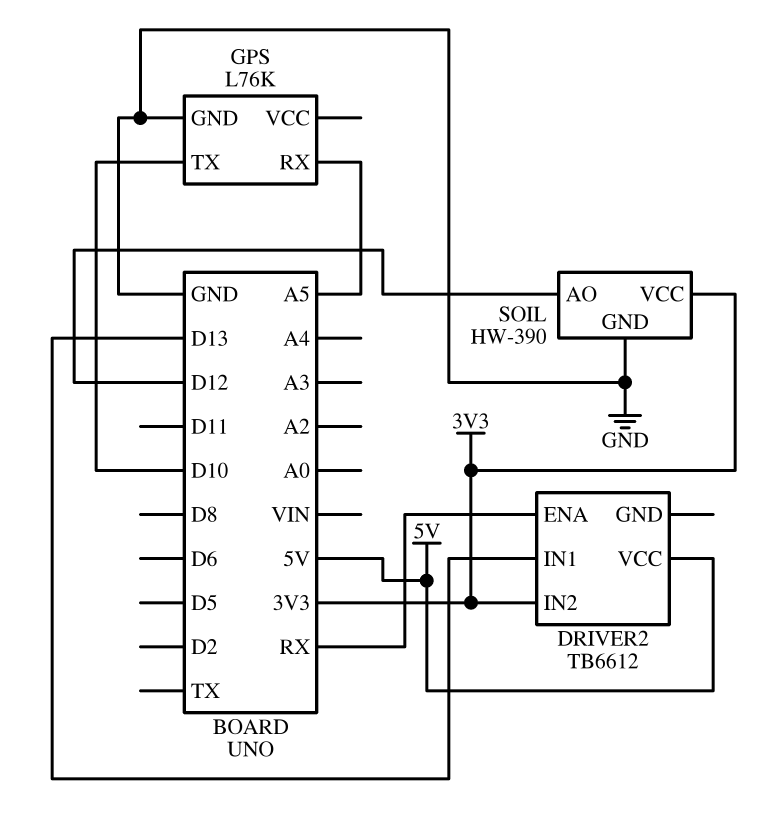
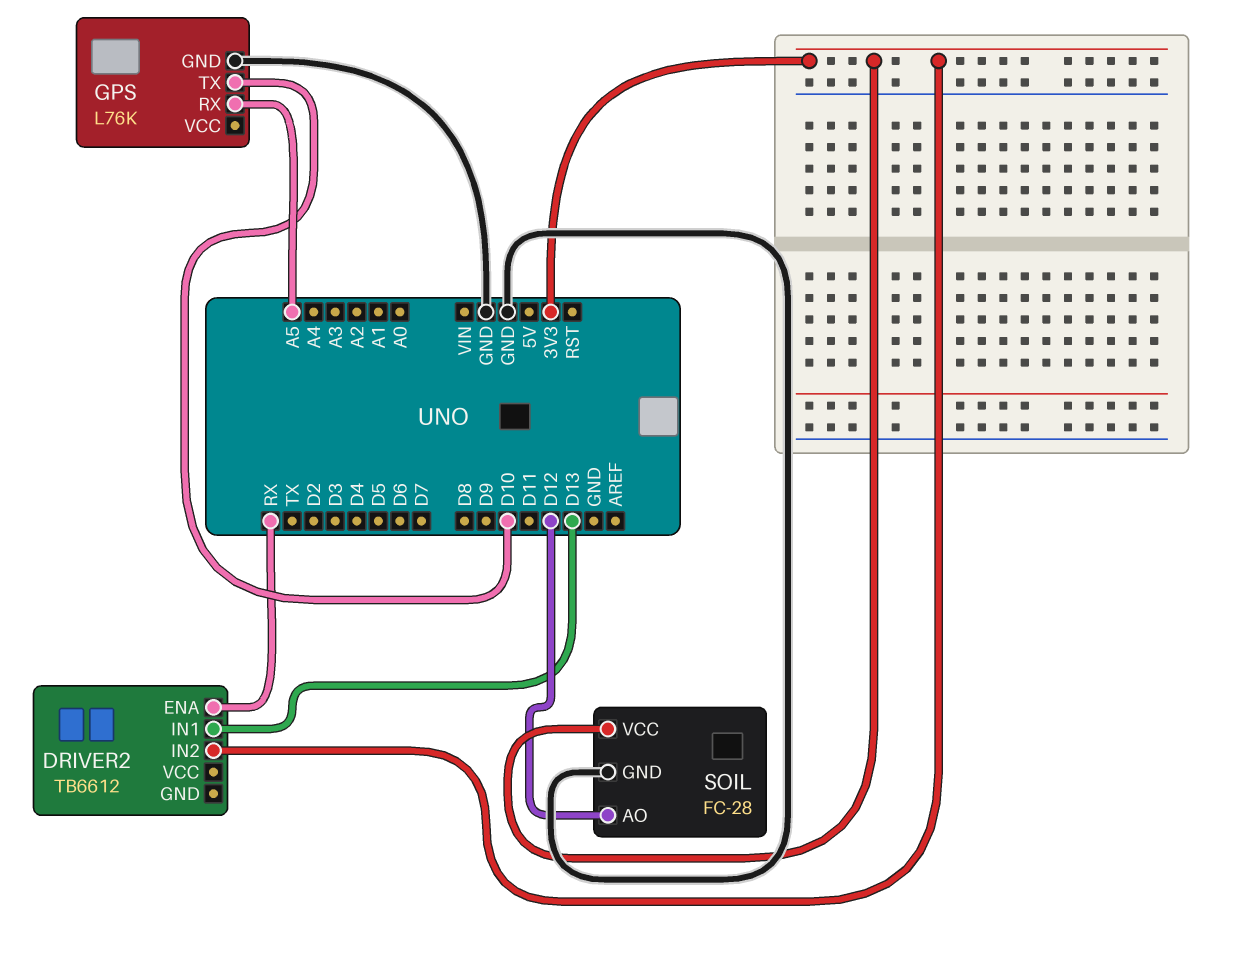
DRIVER2 pin VCC: 5V -> none
SOIL: HW-390 -> FC-28

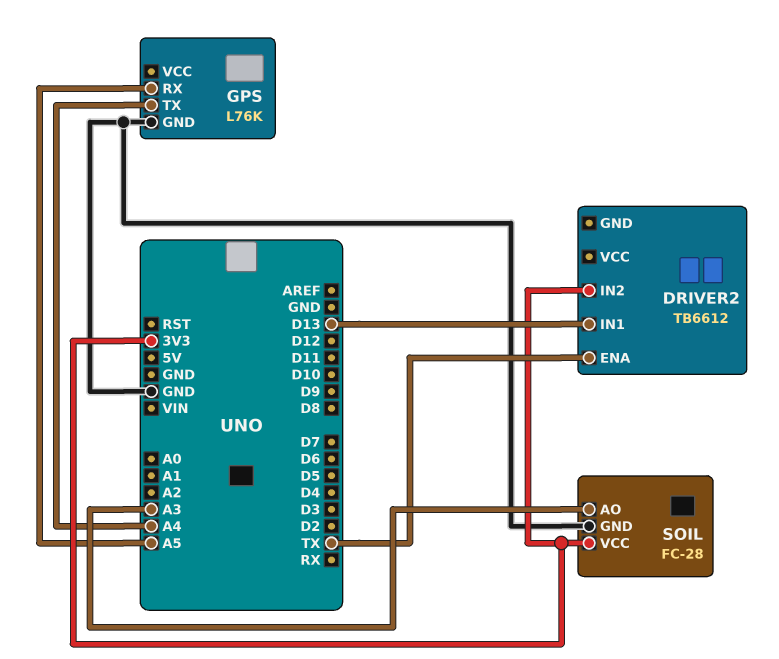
DRIVER2 pin ENA: RX -> TX
GPS pin TX: D10 -> A4
SOIL pin AO: D12 -> A3

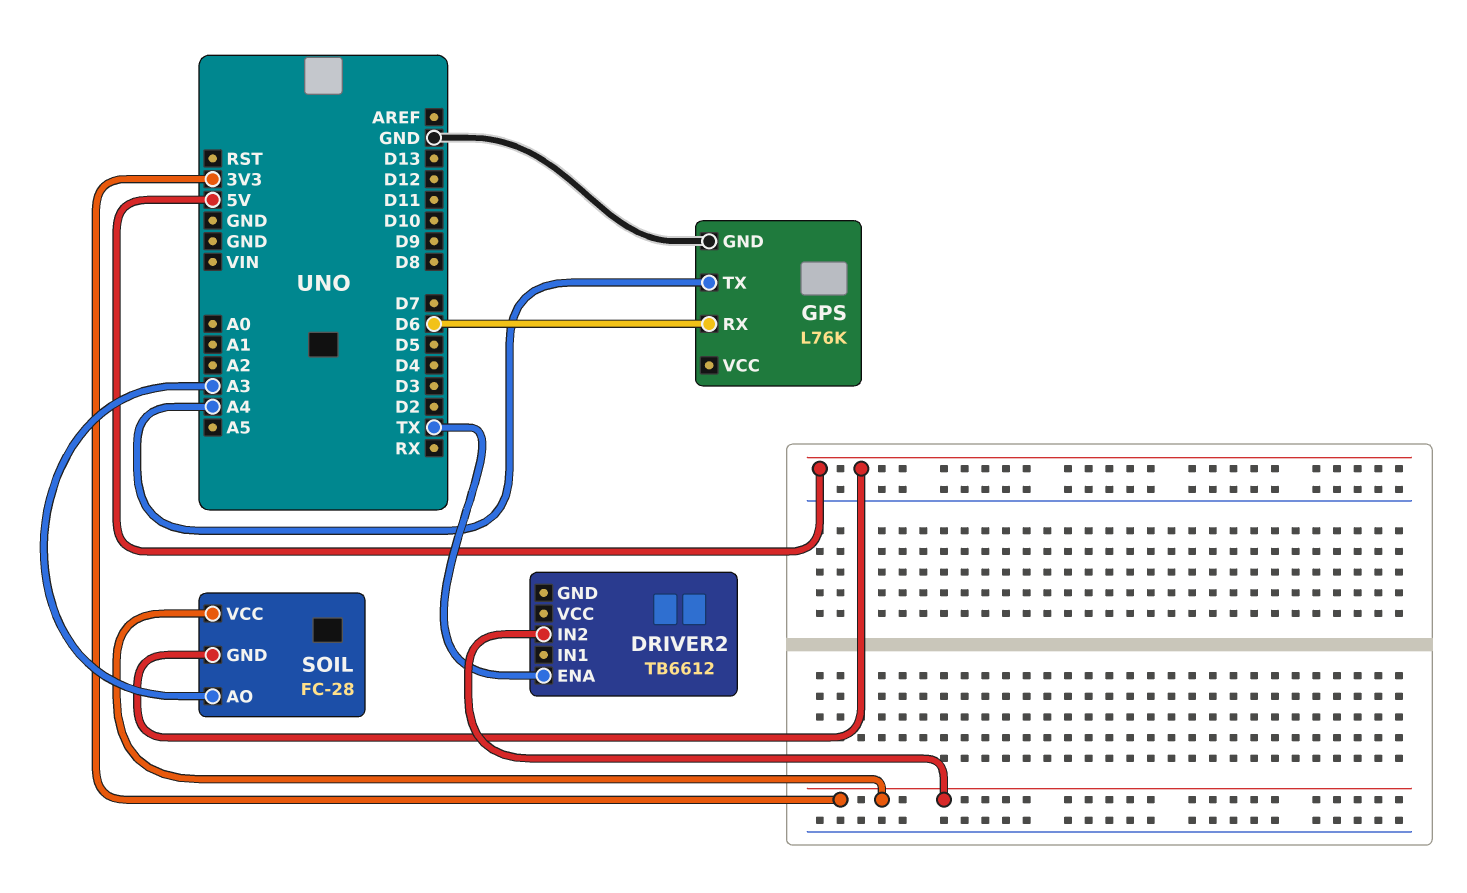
DRIVER2 pin IN1: D13 -> none
GPS pin RX: A5 -> D6
SOIL pin GND: GND -> 5V

